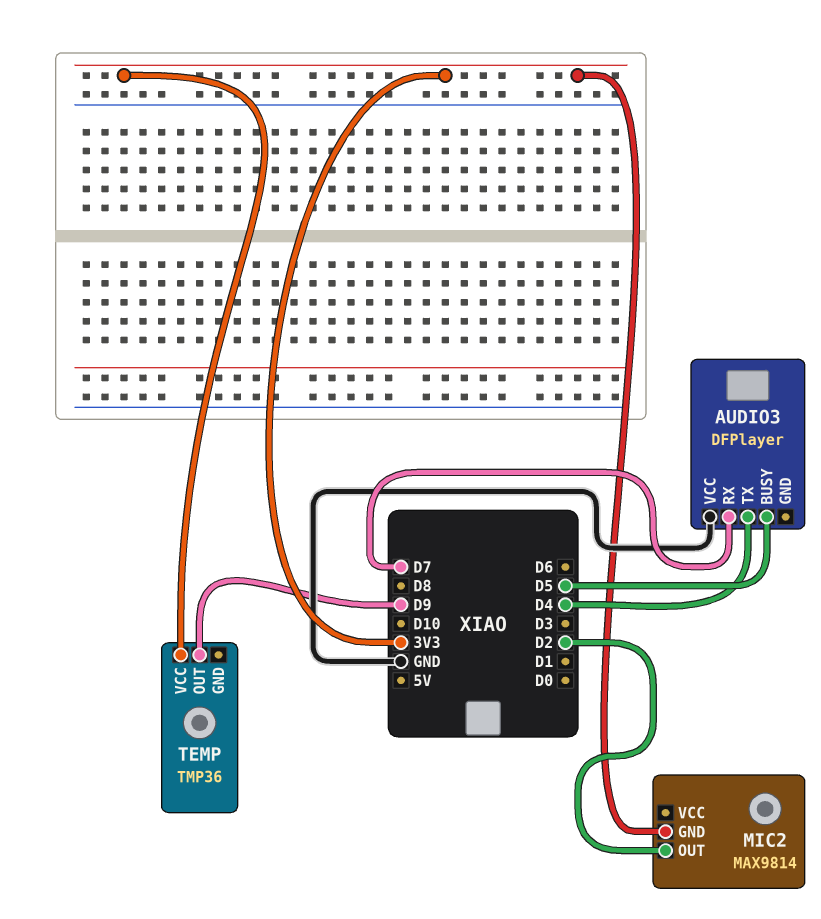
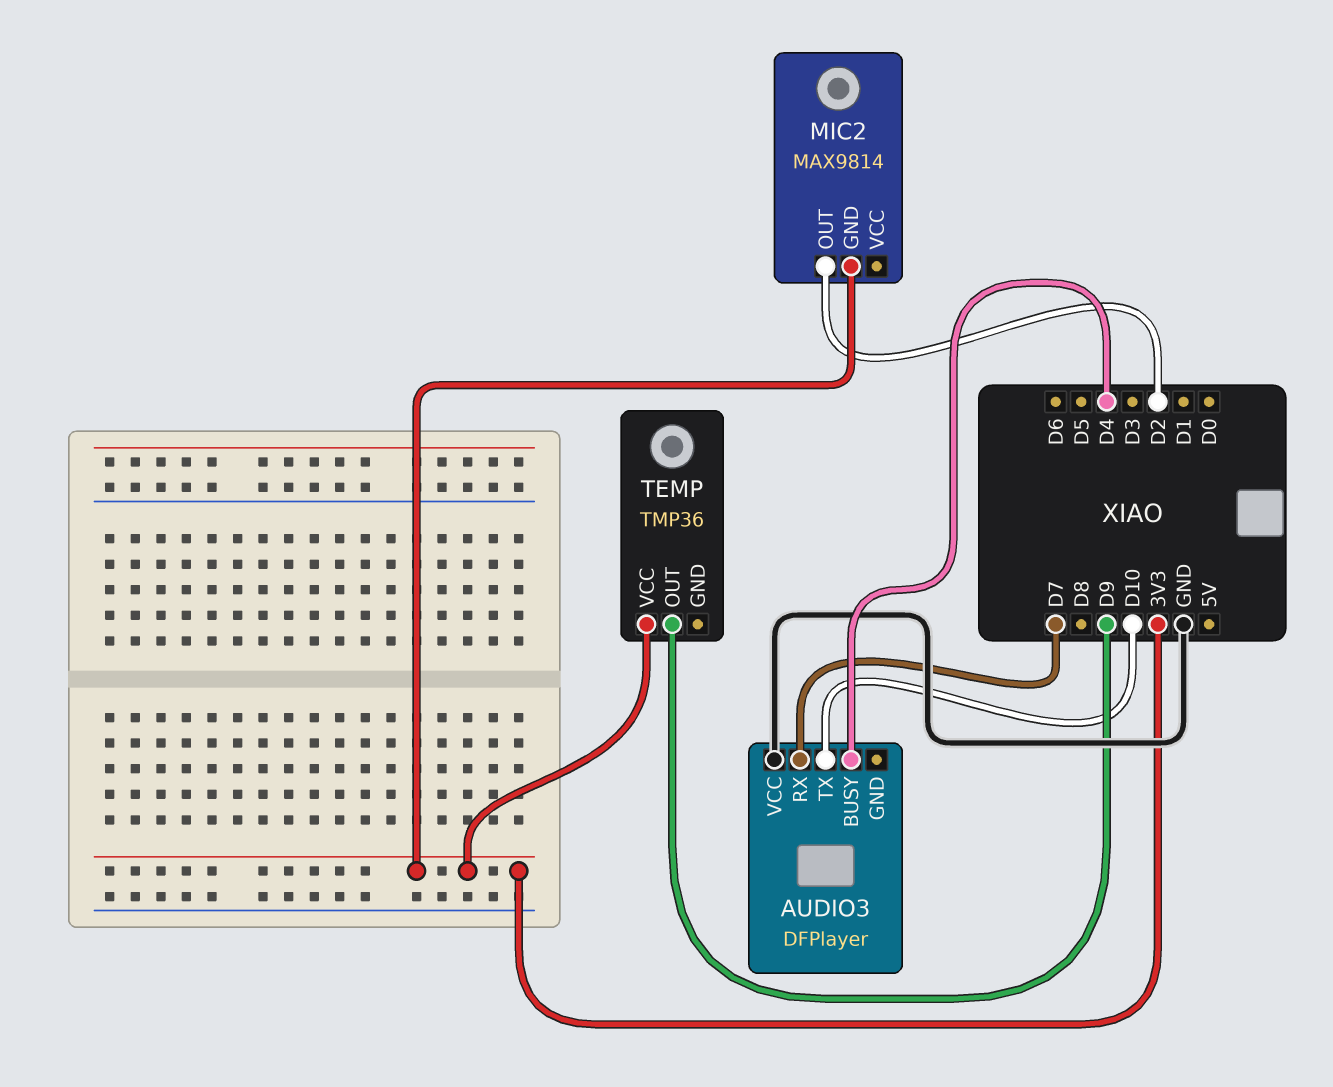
AUDIO3 pin BUSY: D5 -> D4
AUDIO3 pin TX: D4 -> D10

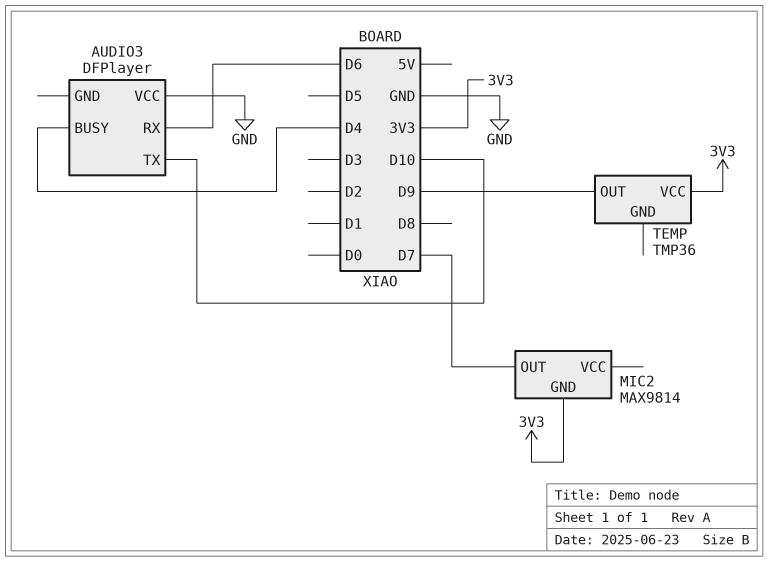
AUDIO3 pin RX: D7 -> D6
MIC2 pin OUT: D2 -> D7

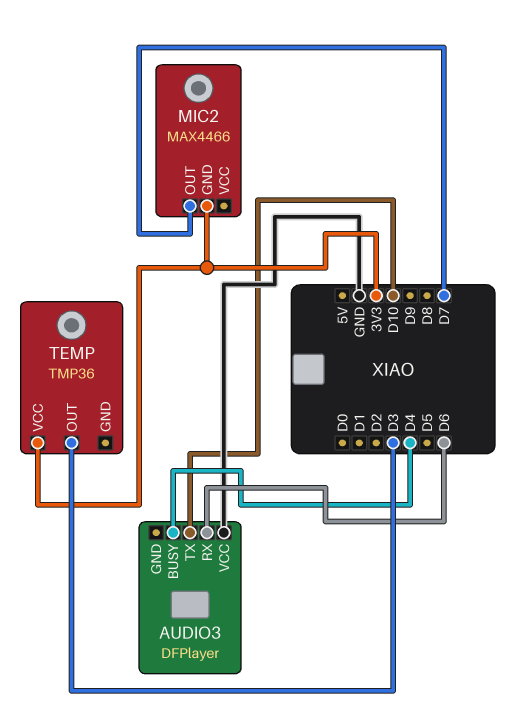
MIC2: MAX9814 -> MAX4466
TEMP pin OUT: D9 -> D3

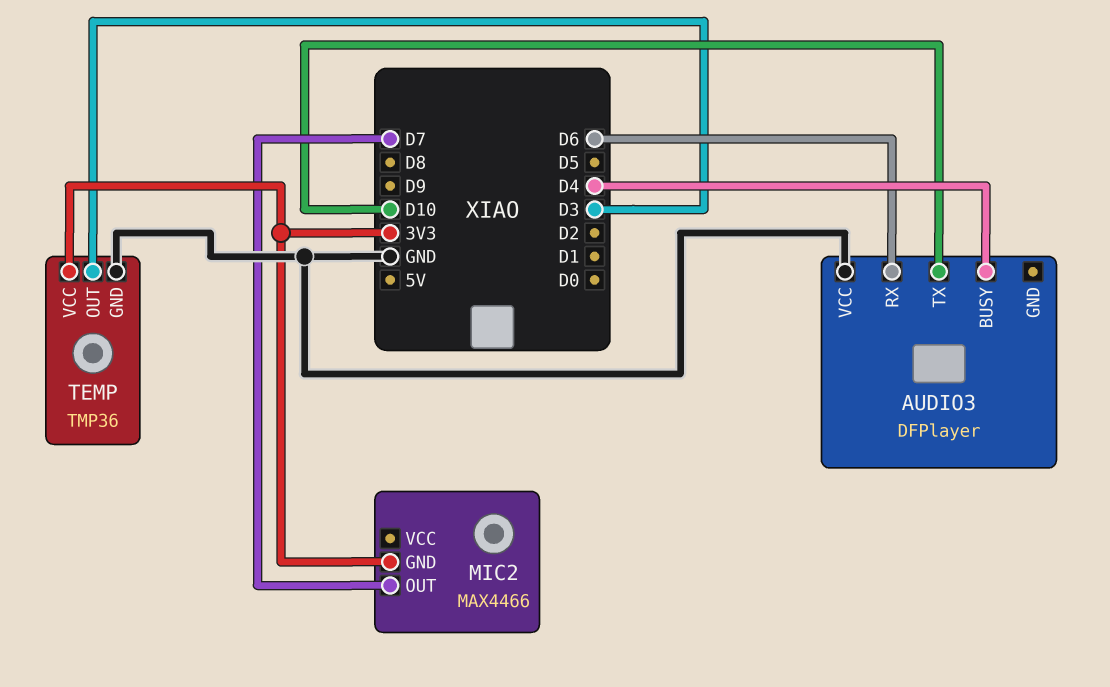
TEMP pin GND: none -> GND

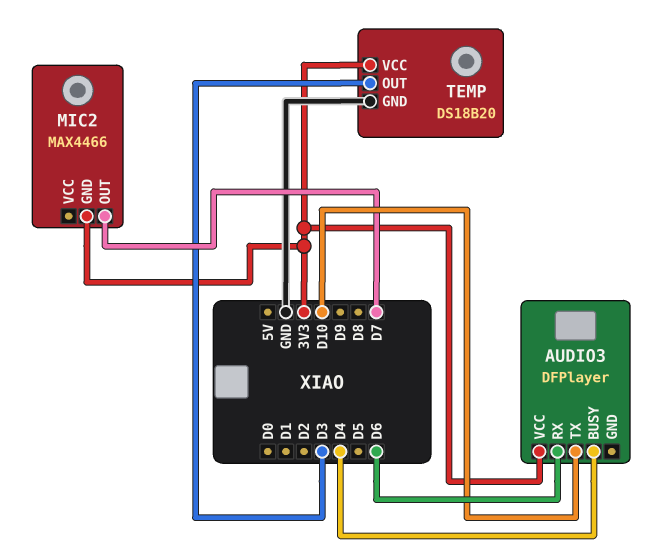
AUDIO3 pin VCC: GND -> 3V3
TEMP: TMP36 -> DS18B20

